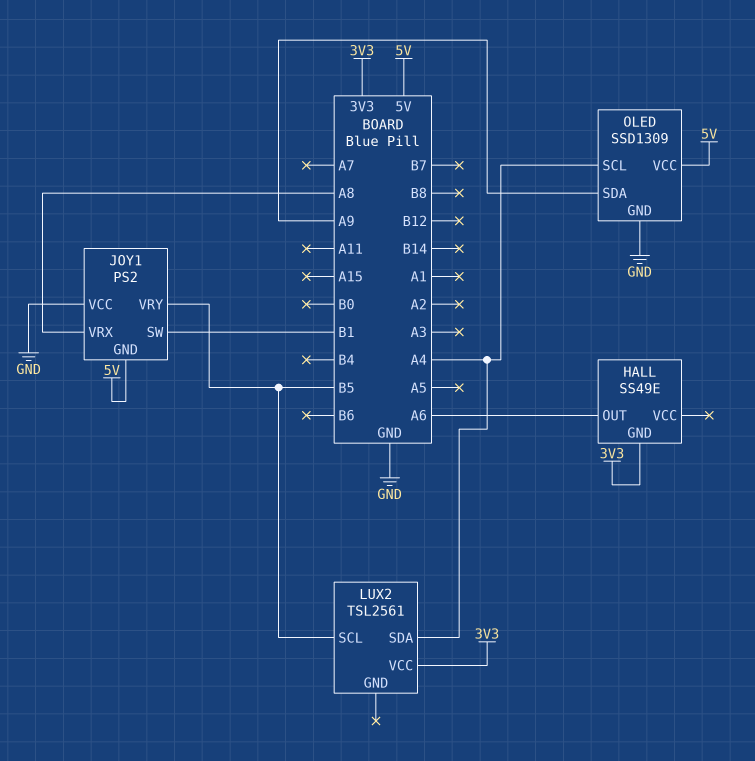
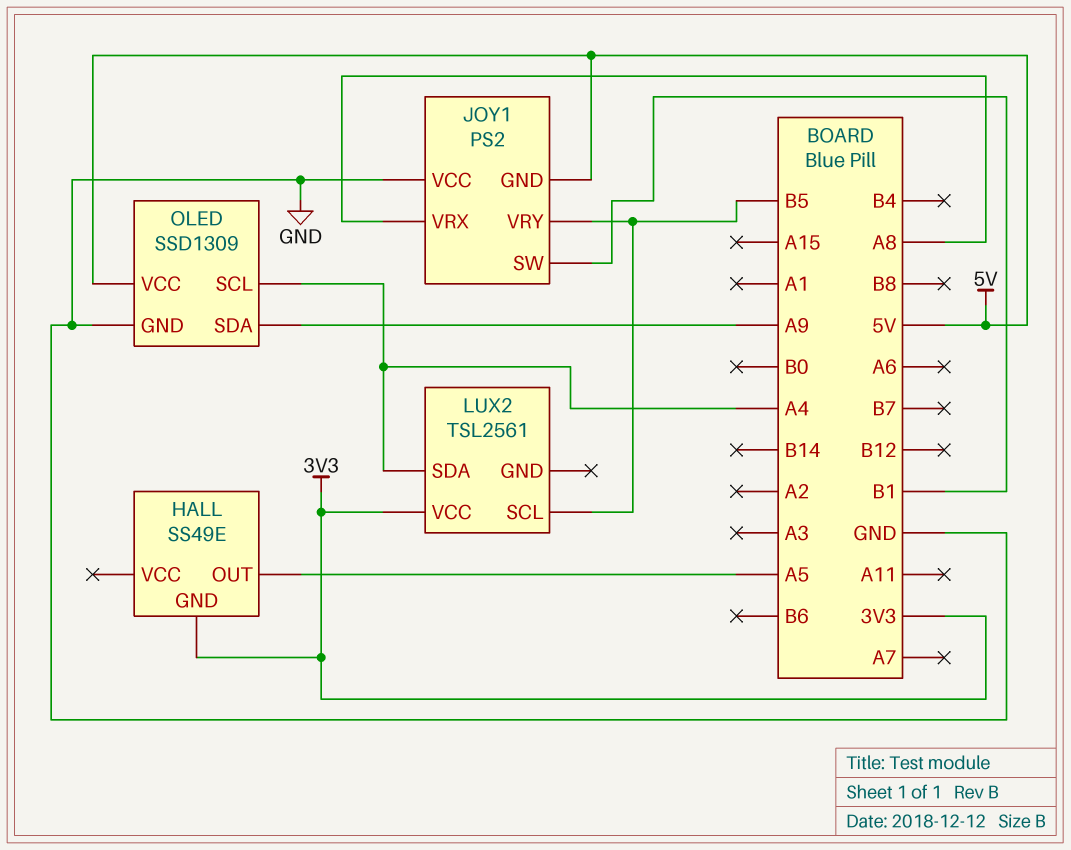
HALL pin OUT: A6 -> A5

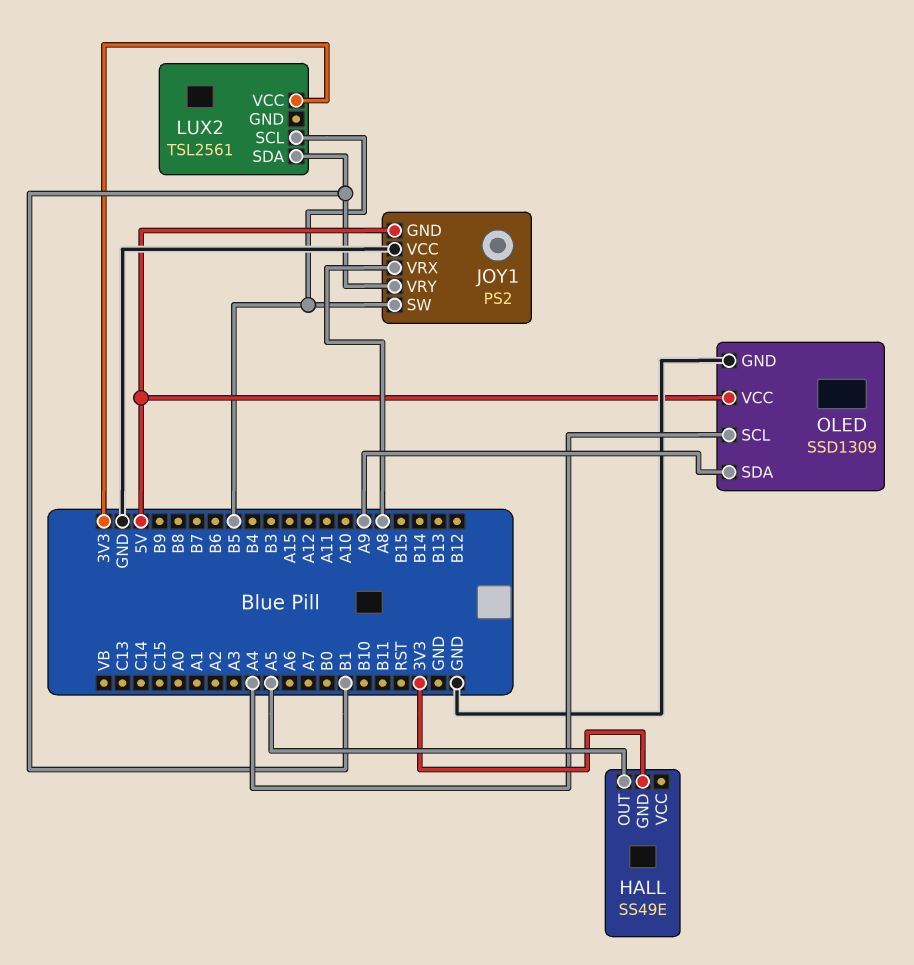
JOY1 pin SW: B1 -> B5
JOY1 pin VRY: B5 -> B1
LUX2 pin SDA: A4 -> B1

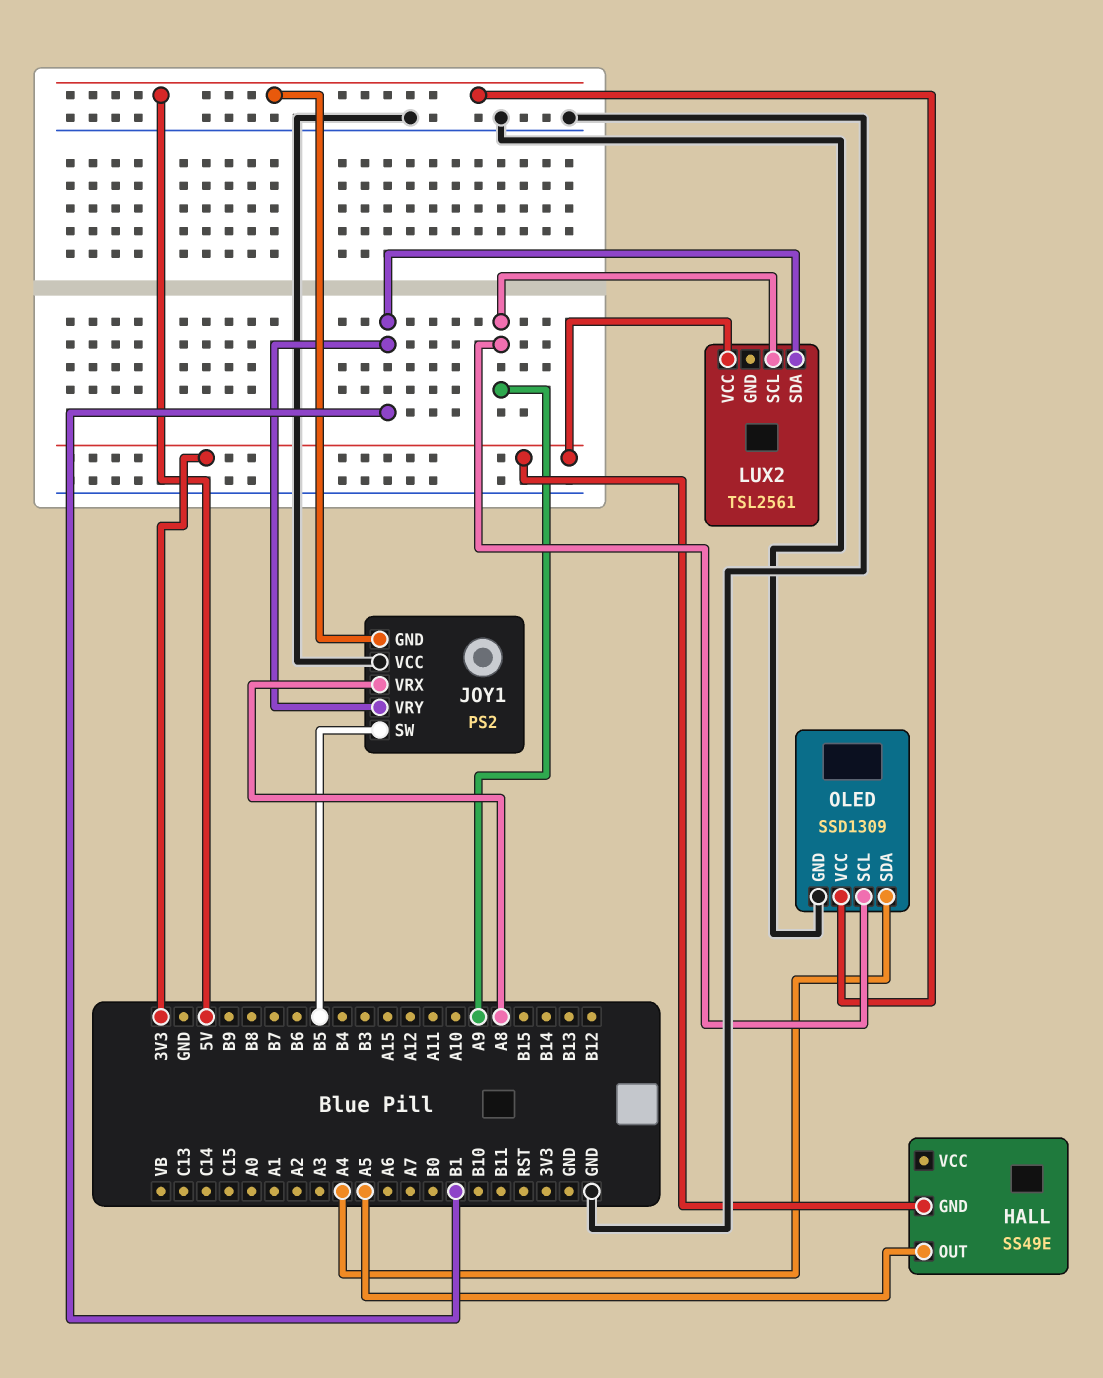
LUX2 pin SCL: B5 -> A9
OLED pin SCL: A4 -> A9
OLED pin SDA: A9 -> A4

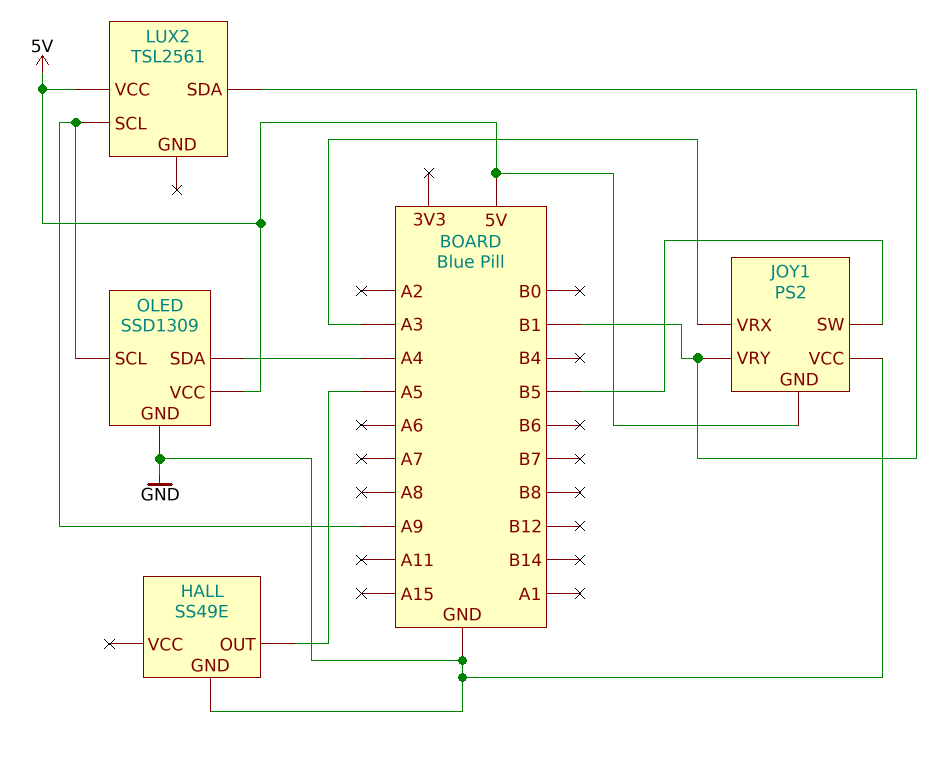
HALL pin GND: 3V3 -> GND
JOY1 pin VRX: A8 -> A3
LUX2 pin VCC: 3V3 -> 5V

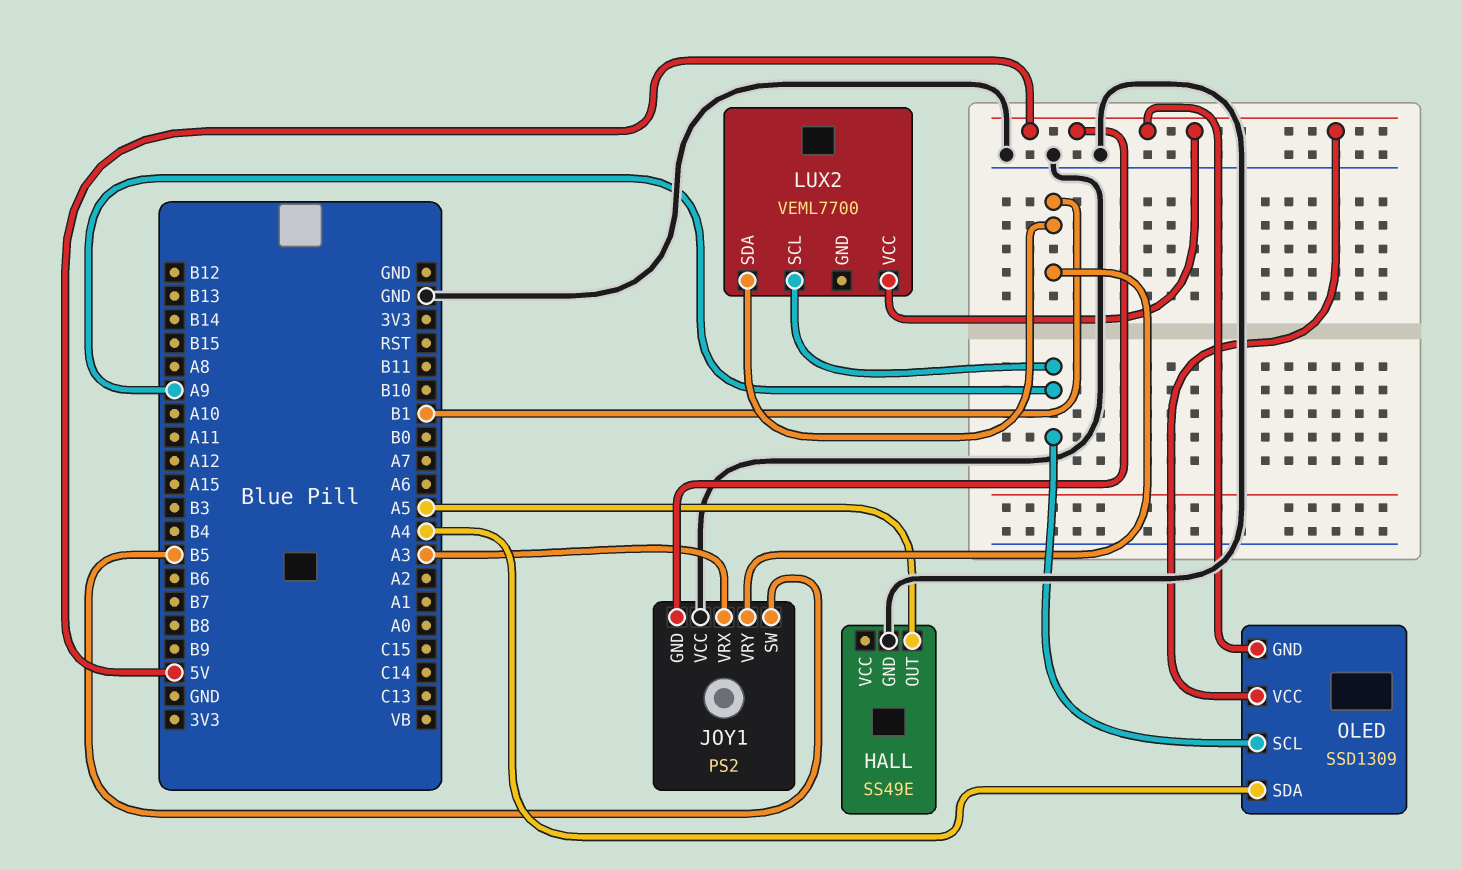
LUX2: TSL2561 -> VEML7700
OLED pin GND: GND -> 5V

